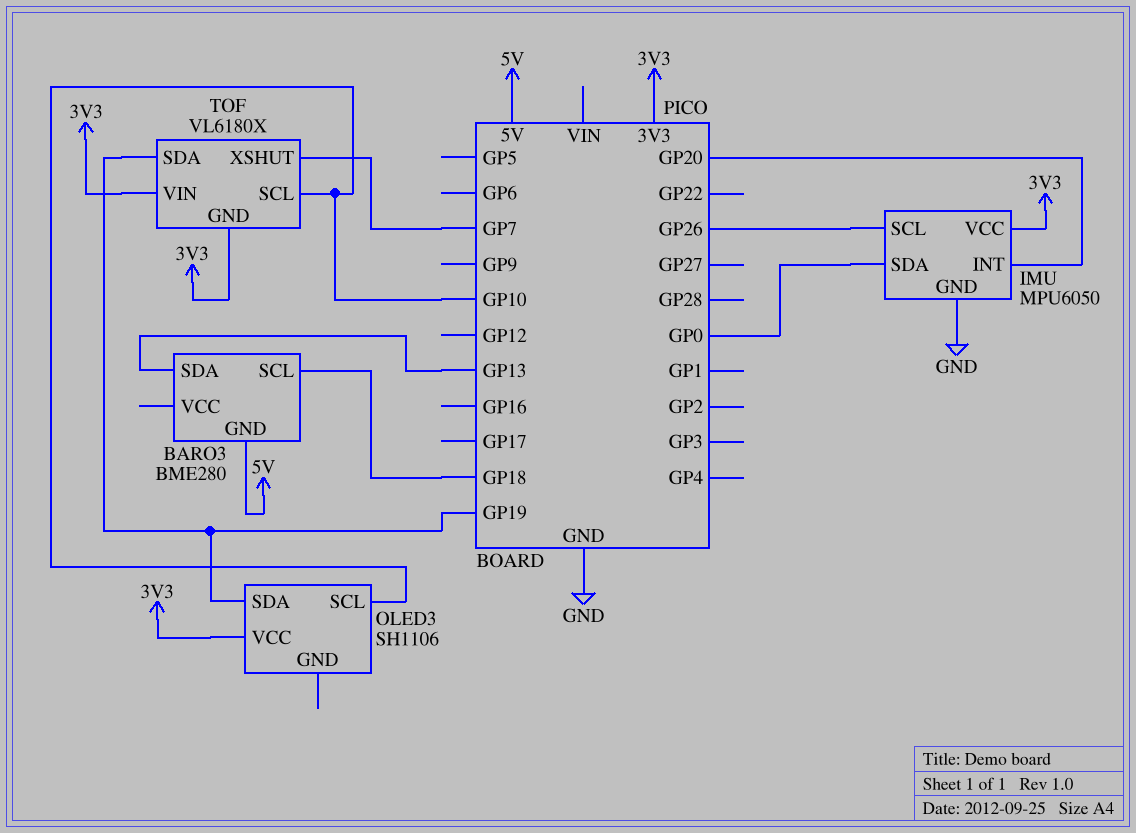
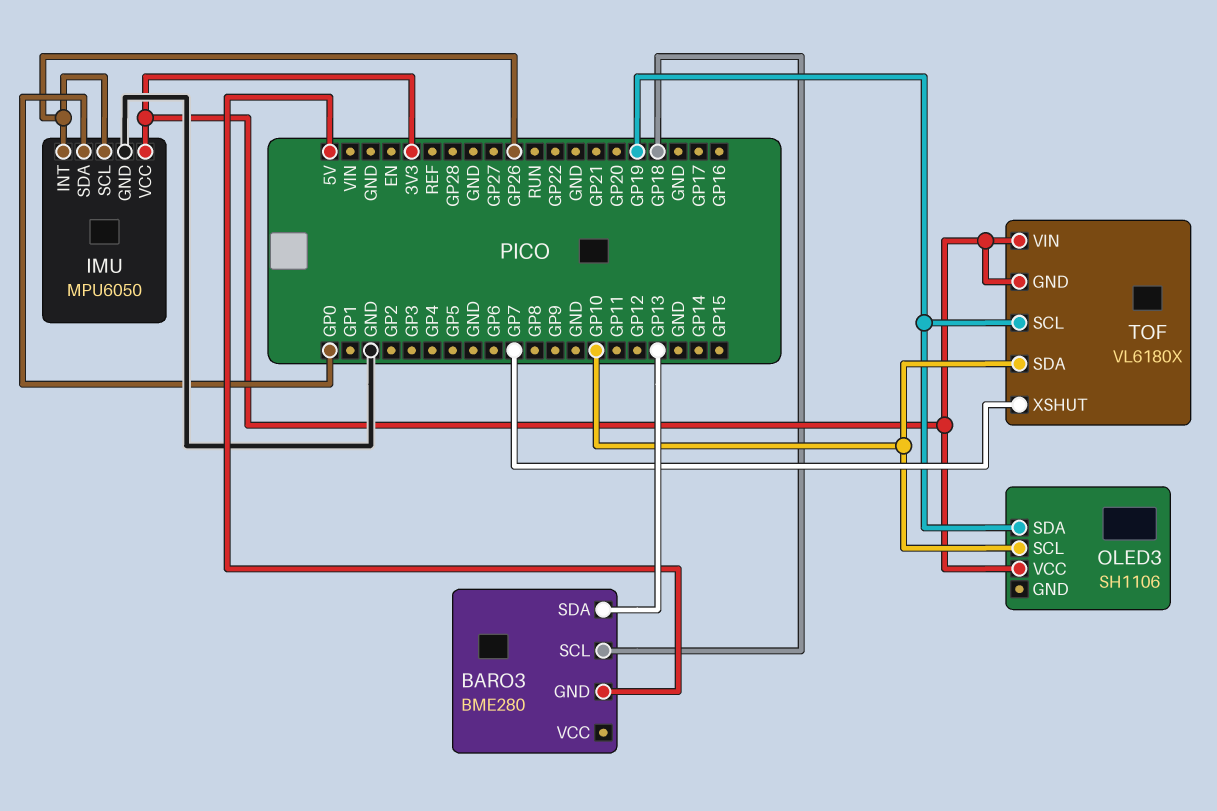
IMU pin INT: GP20 -> GP26
TOF pin SCL: GP10 -> GP19
TOF pin SDA: GP19 -> GP10

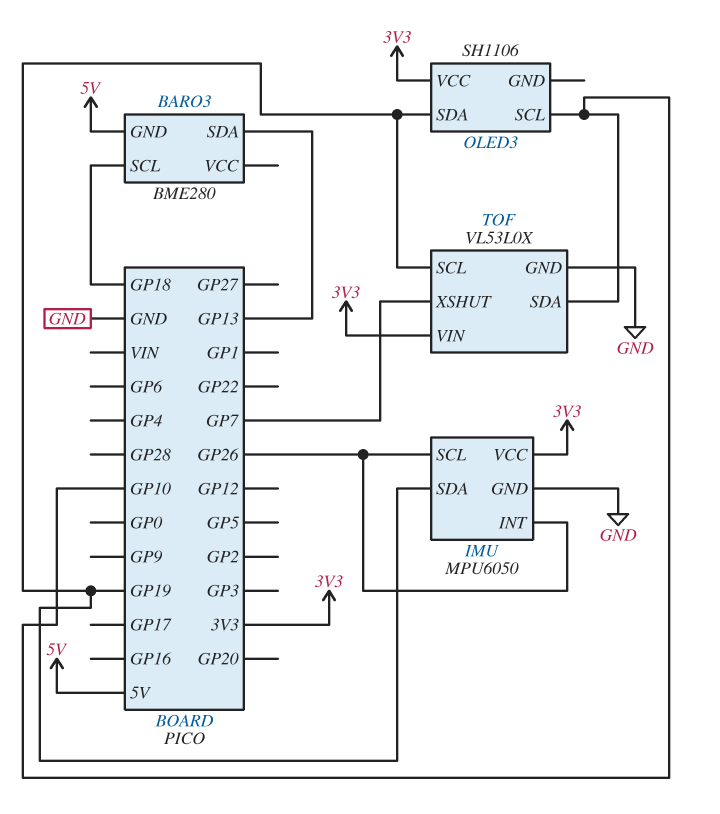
IMU pin SDA: GP0 -> GP19
TOF: VL6180X -> VL53L0X
TOF pin GND: 3V3 -> GND

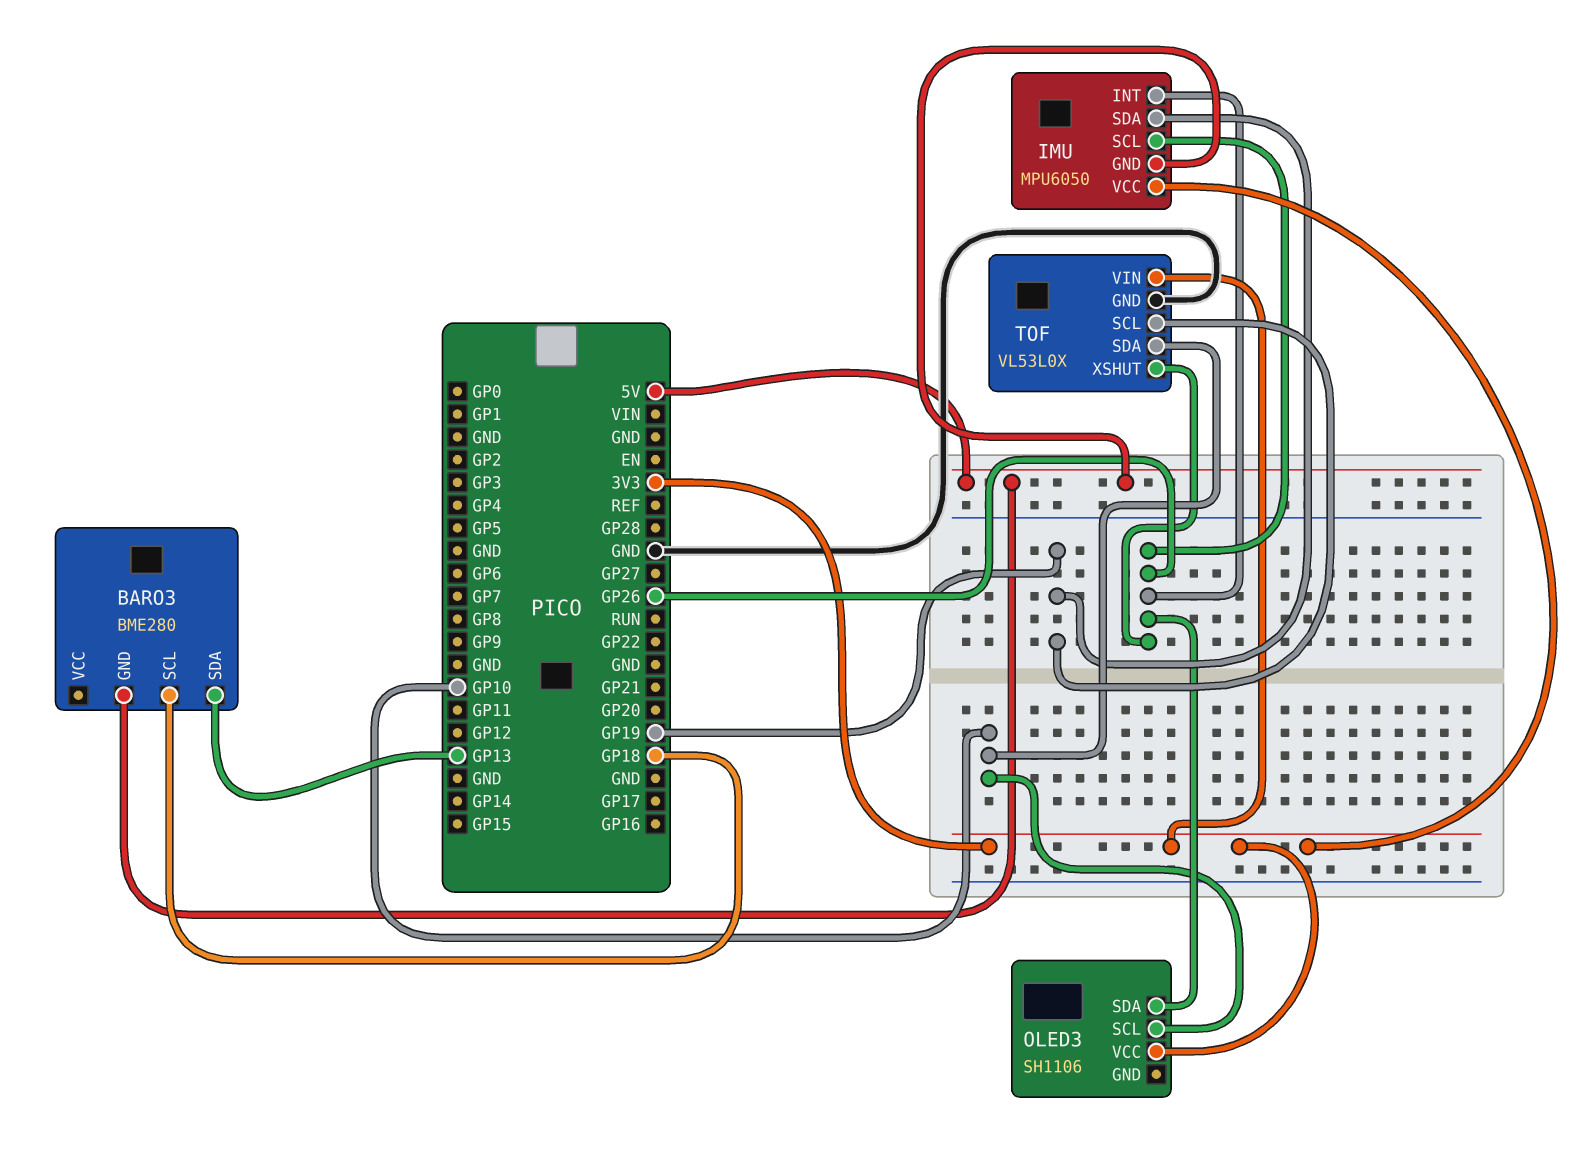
IMU pin GND: GND -> 5V
OLED3 pin SDA: GP19 -> GP26
TOF pin XSHUT: GP7 -> GP26

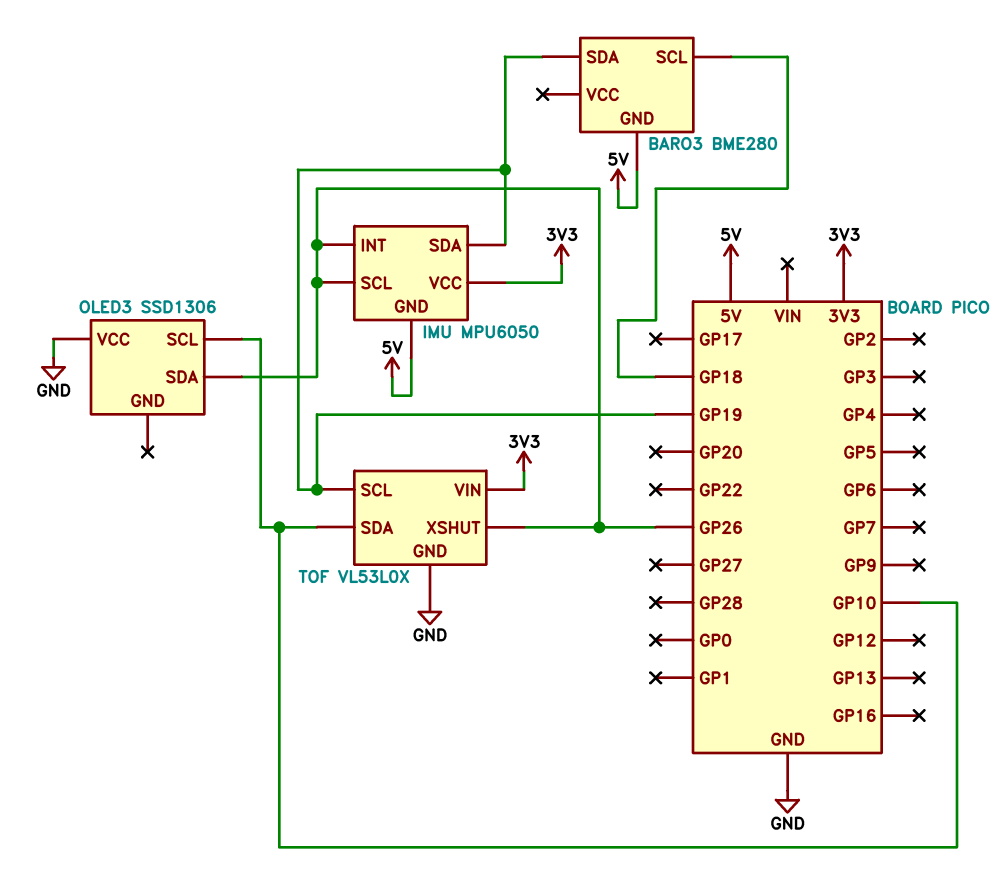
BARO3 pin SDA: GP13 -> GP19
OLED3: SH1106 -> SSD1306
OLED3 pin VCC: 3V3 -> GND

